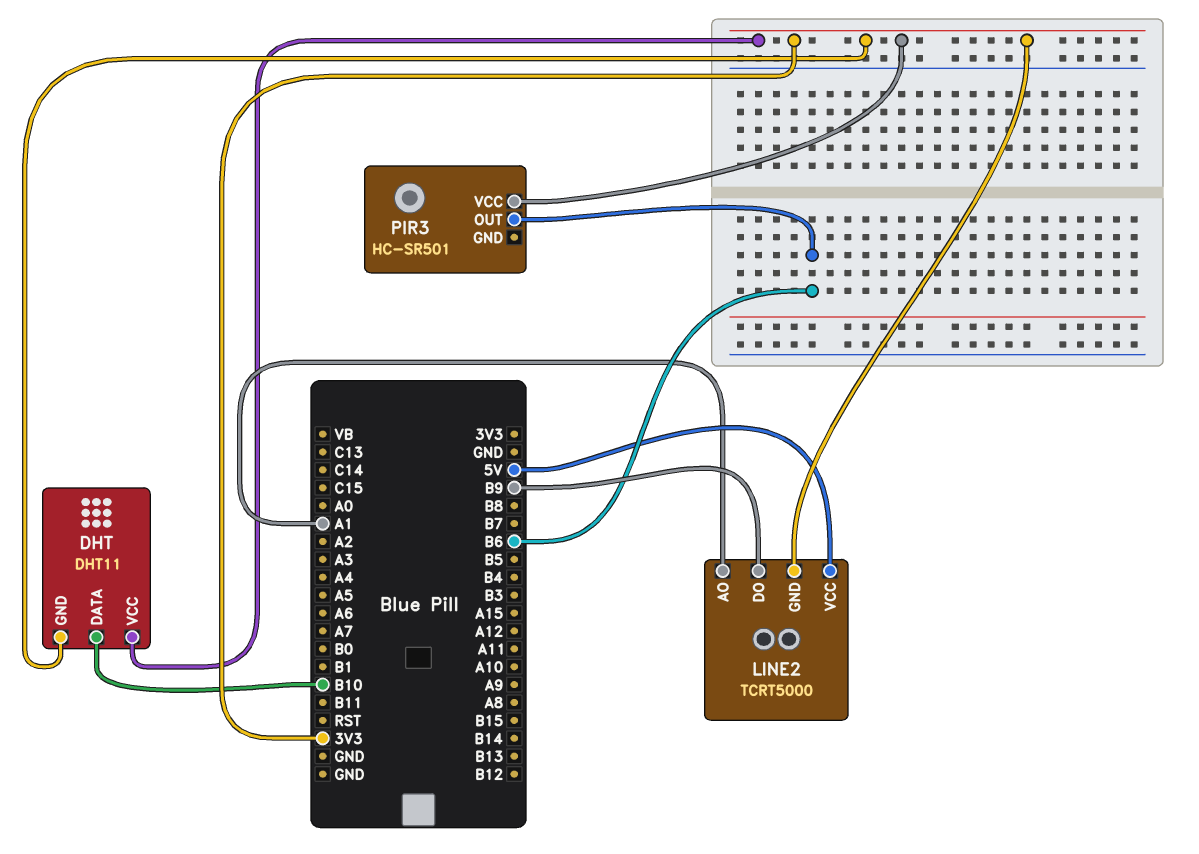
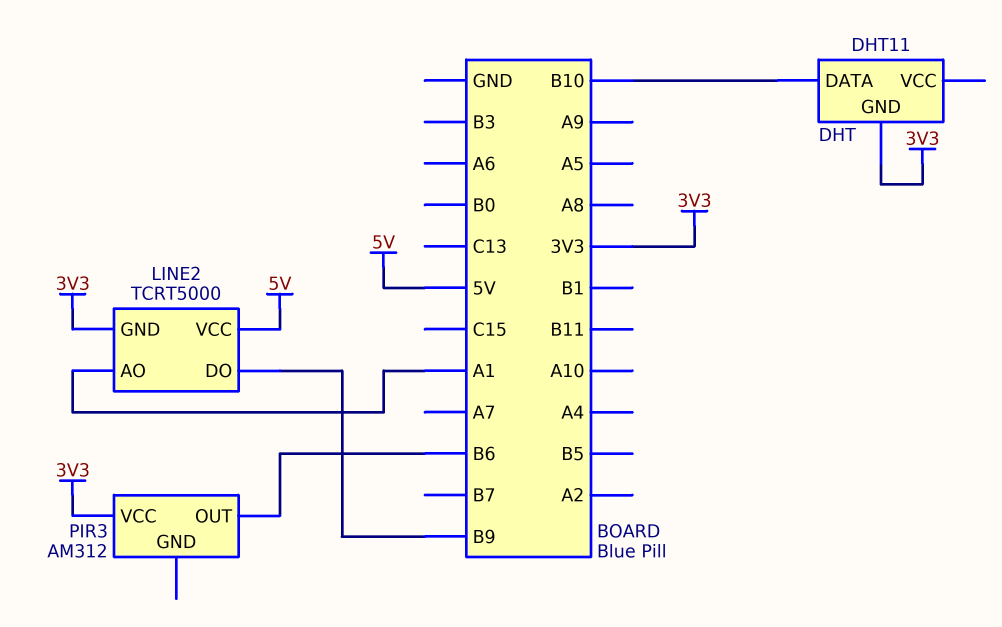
DHT pin VCC: 3V3 -> none
PIR3: HC-SR501 -> AM312

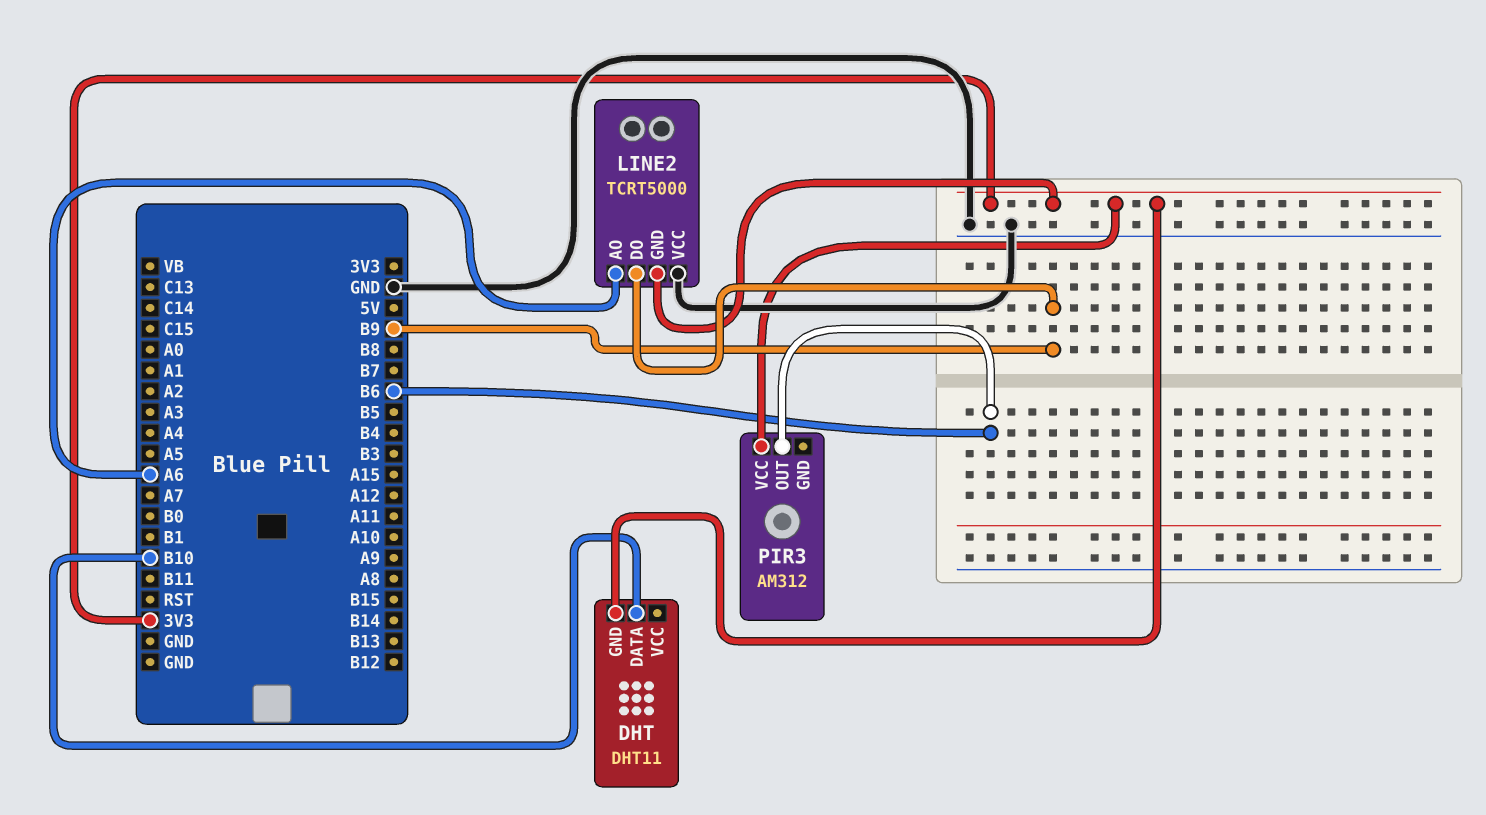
LINE2 pin AO: A1 -> A6
LINE2 pin VCC: 5V -> GND

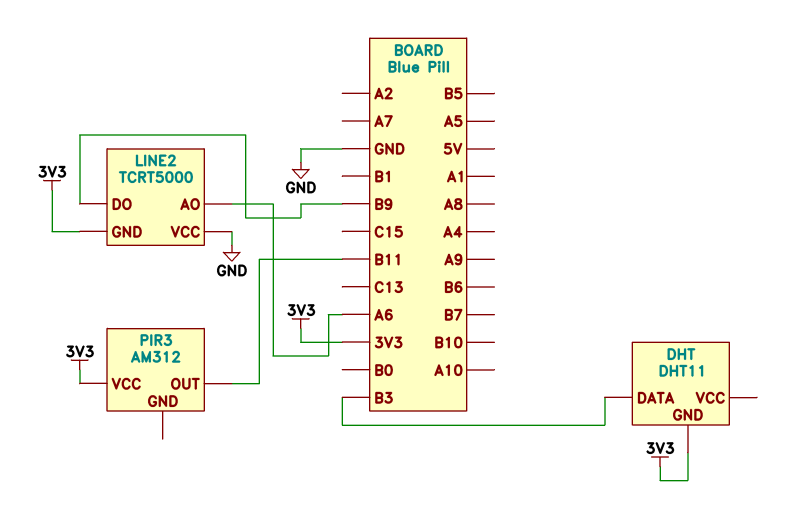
DHT pin DATA: B10 -> B3
PIR3 pin OUT: B6 -> B11

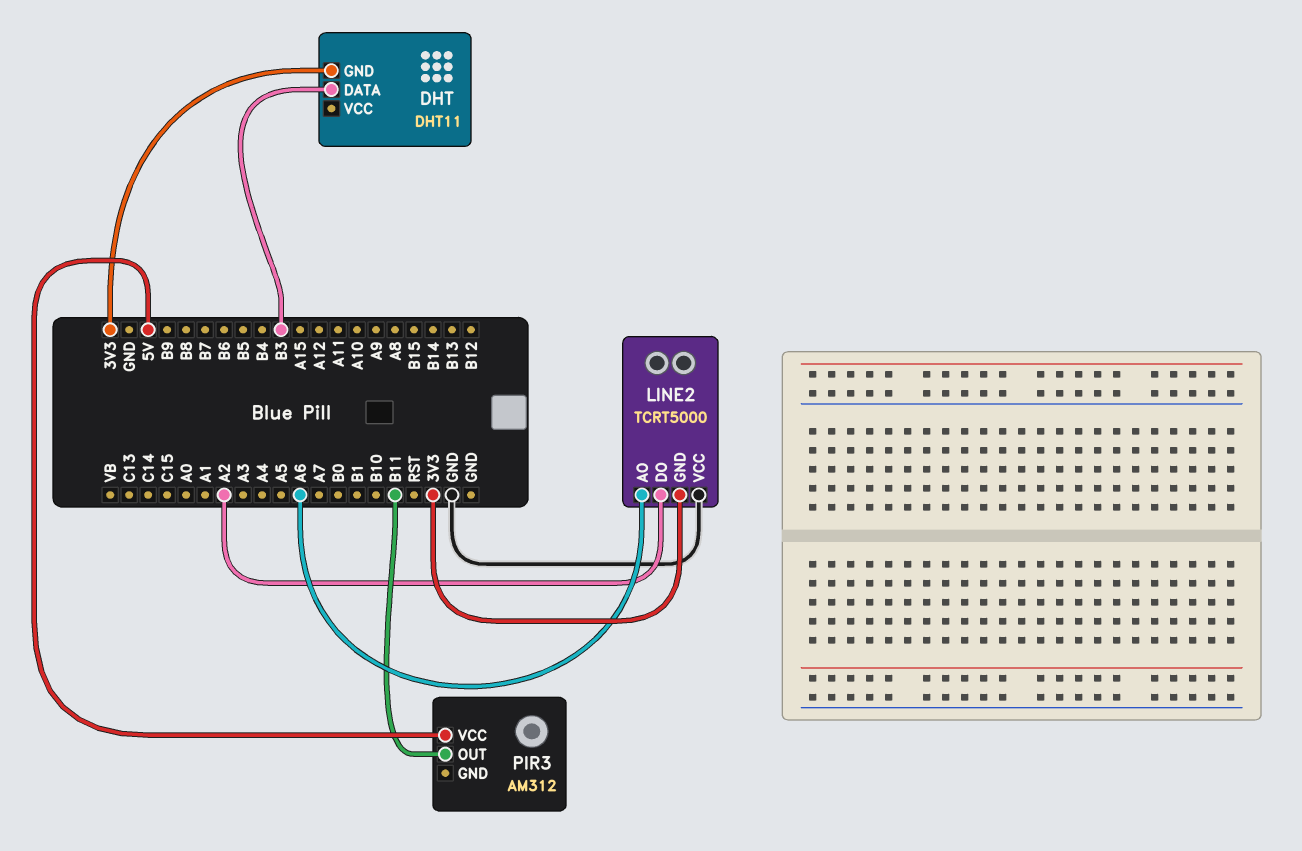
LINE2 pin DO: B9 -> A2
PIR3 pin VCC: 3V3 -> 5V

